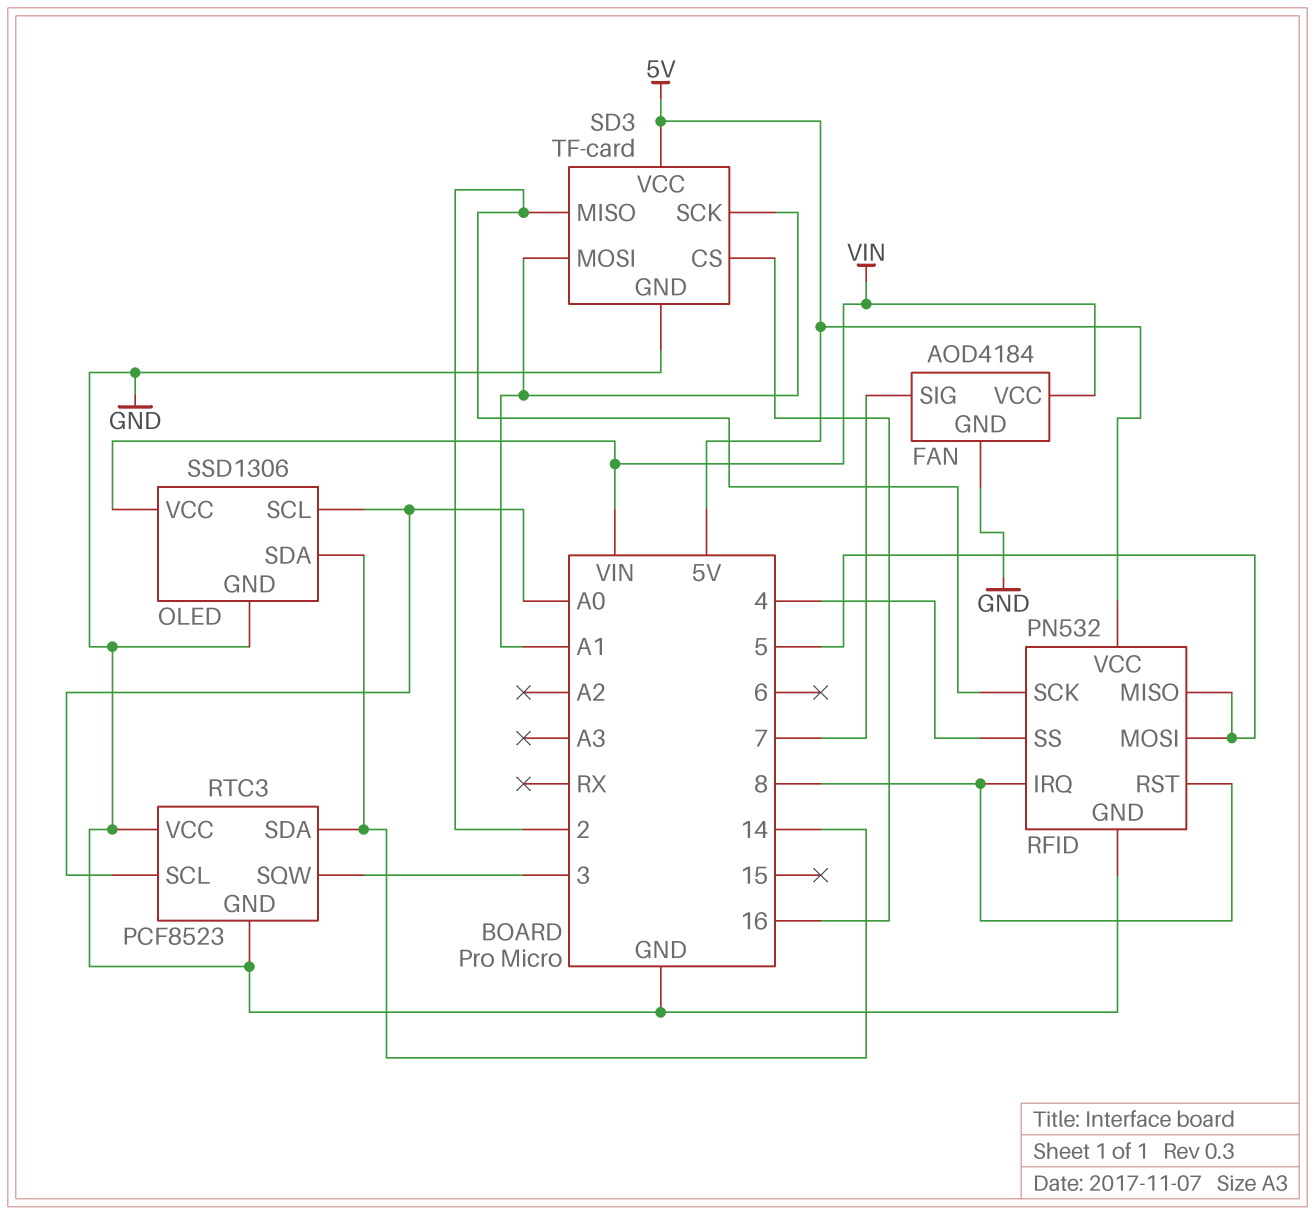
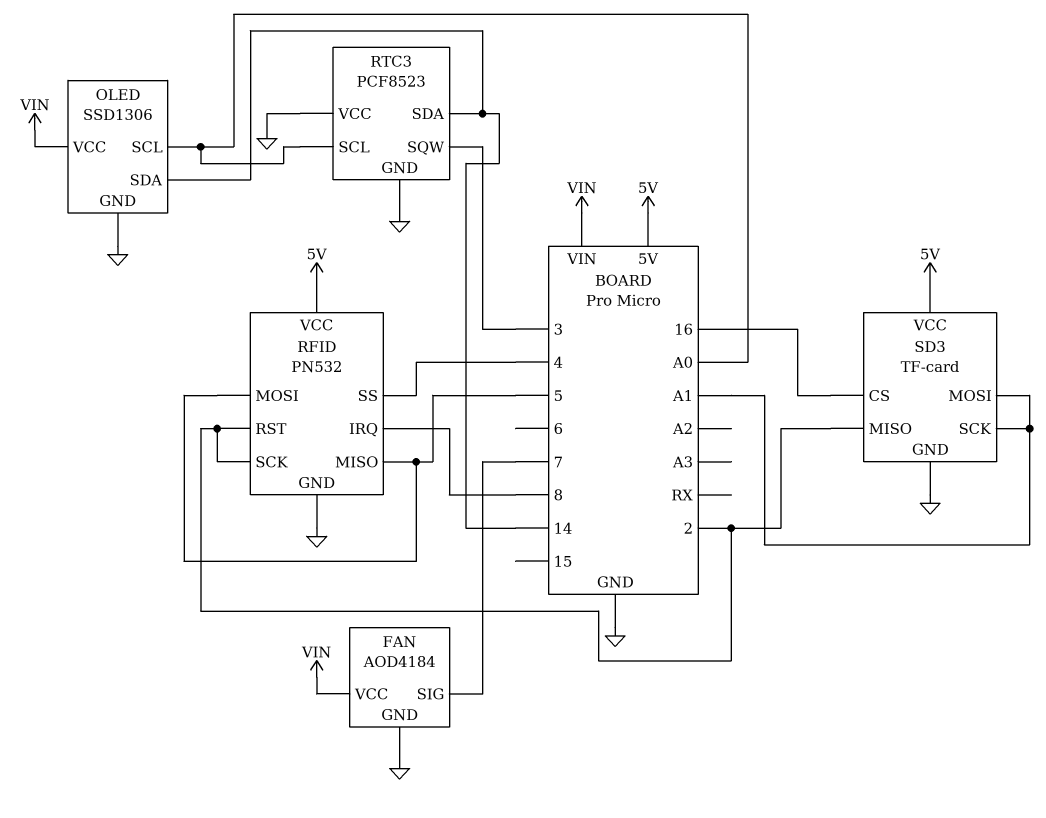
RFID pin RST: 8 -> 2

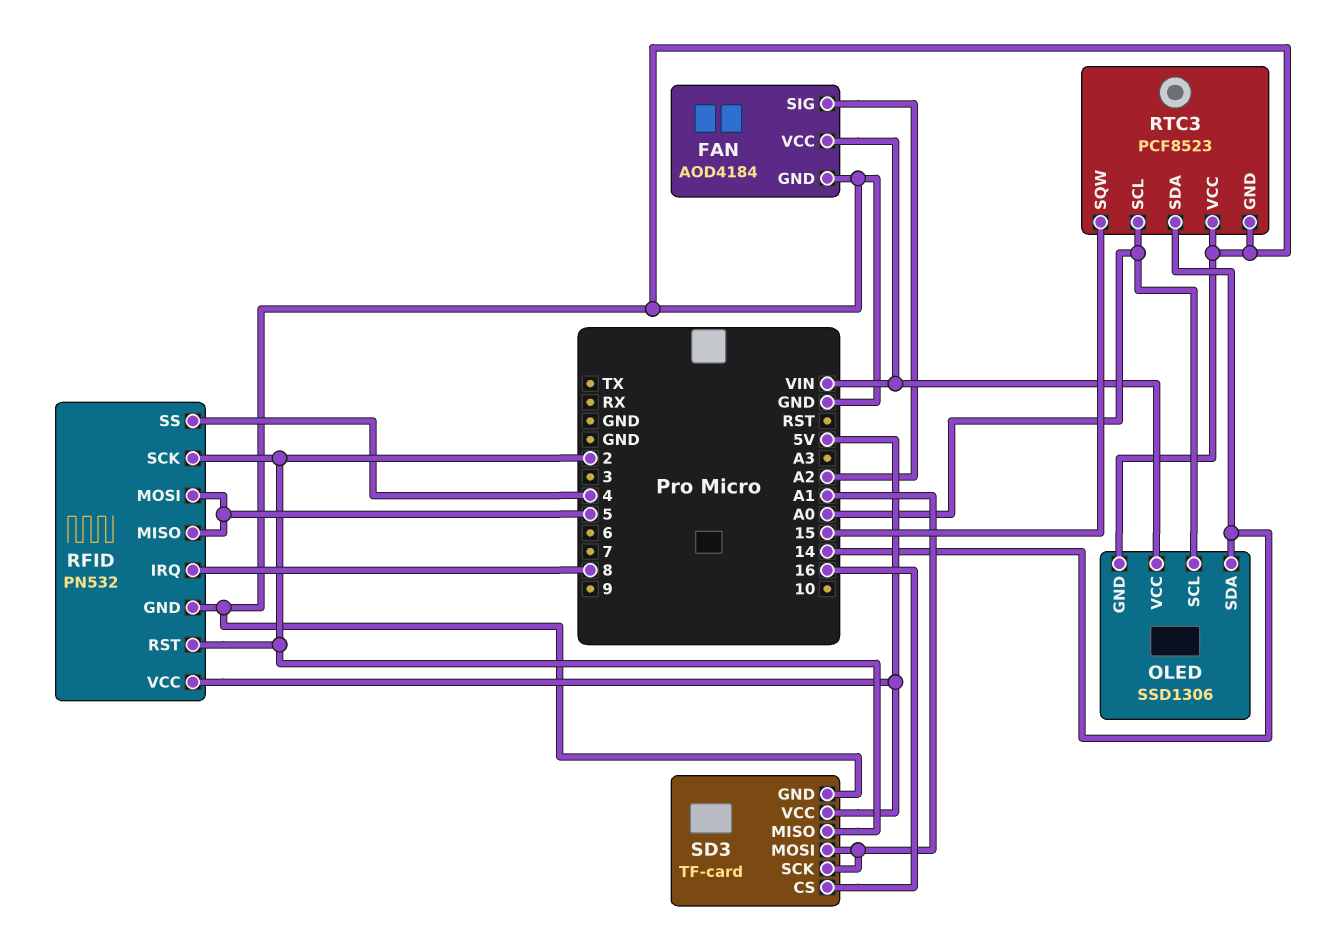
FAN pin SIG: 7 -> A2
RTC3 pin SQW: 3 -> 15

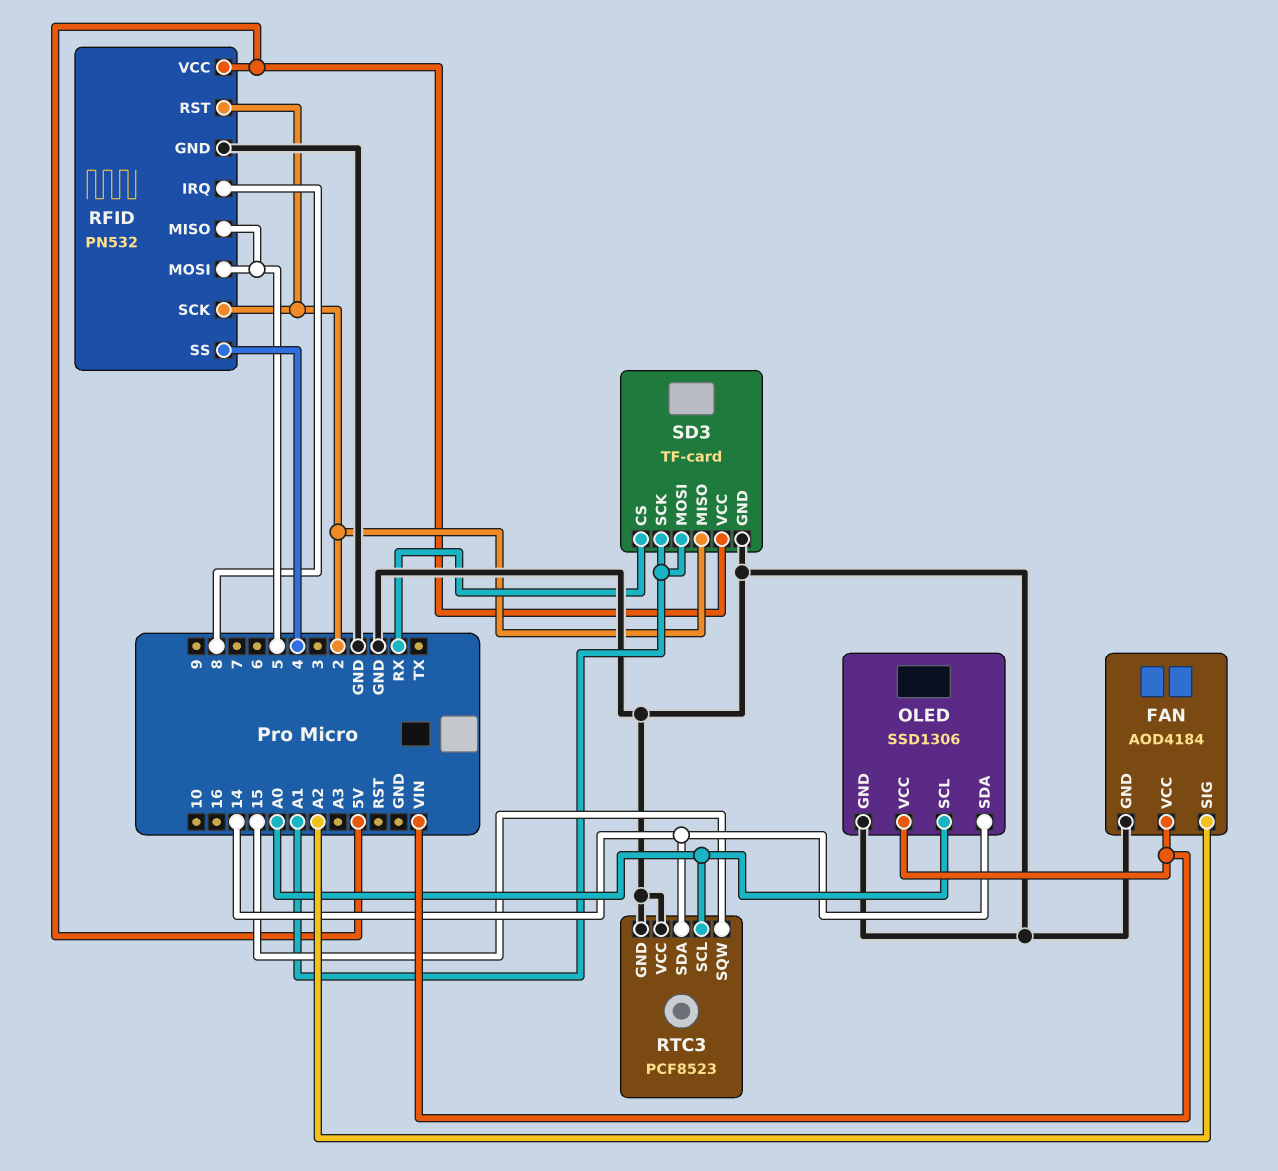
SD3 pin CS: 16 -> RX

